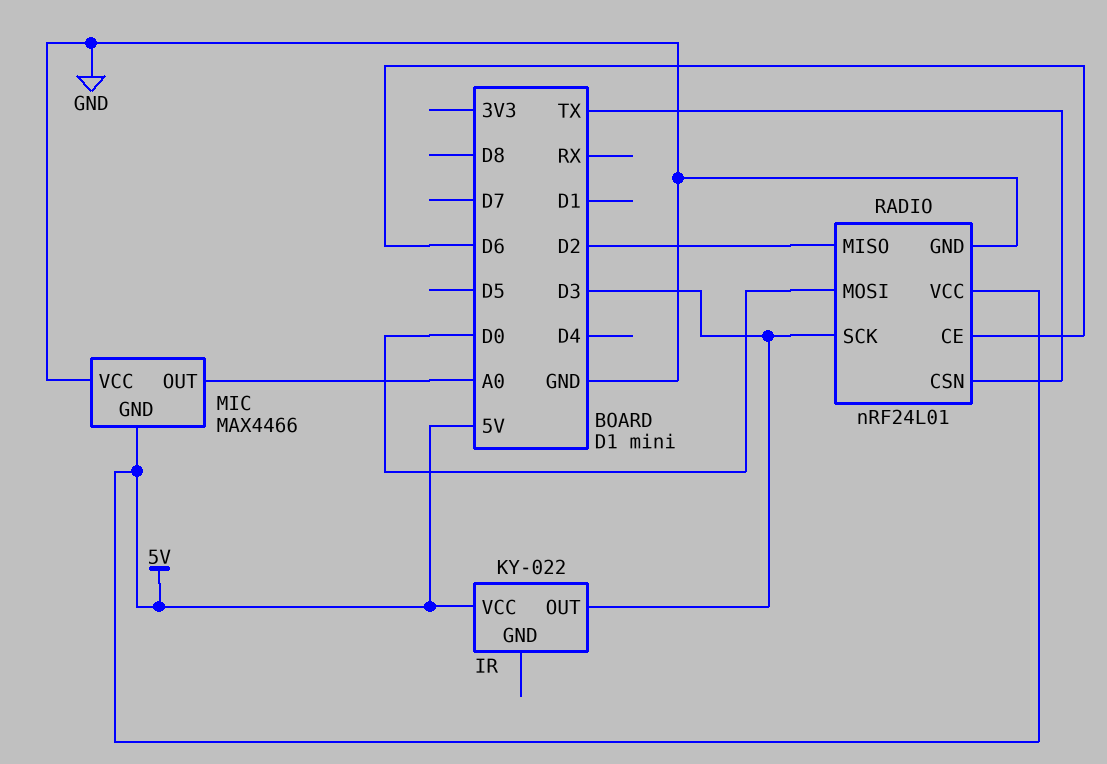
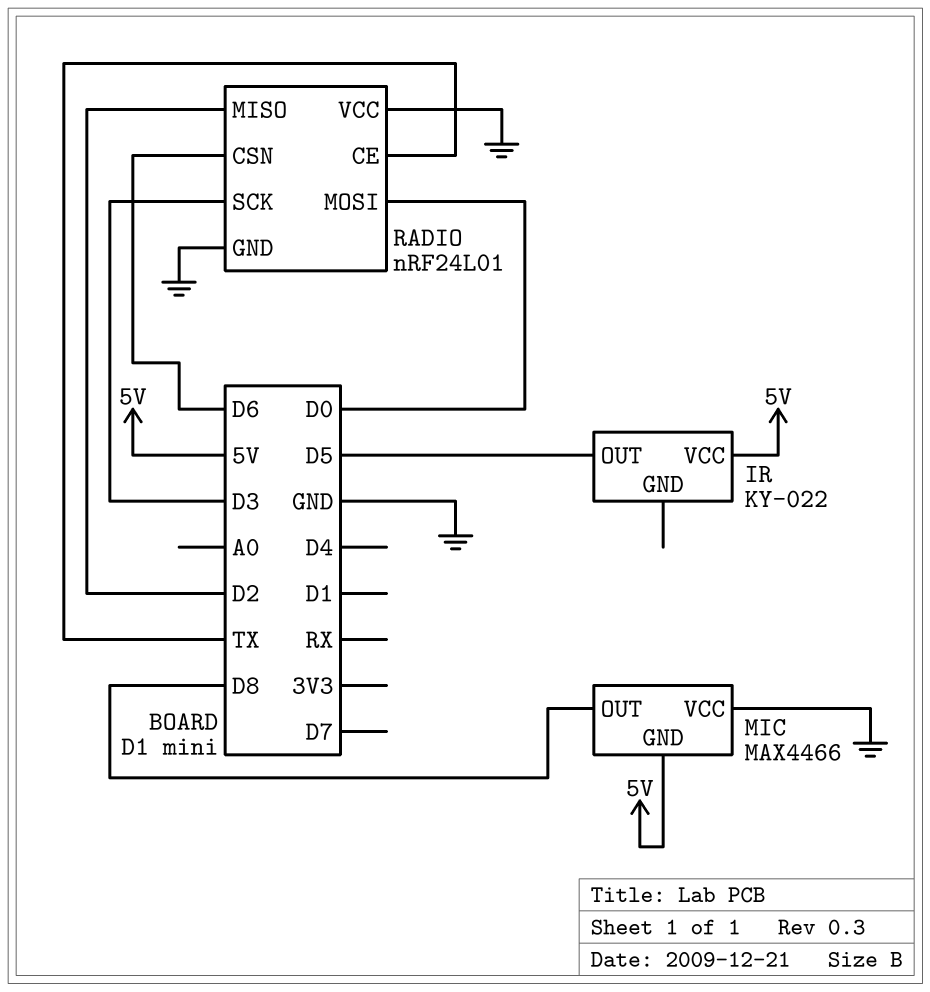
IR pin OUT: D3 -> D5
MIC pin OUT: A0 -> D8
RADIO pin CE: D6 -> TX
RADIO pin CSN: TX -> D6
RADIO pin VCC: 5V -> GND

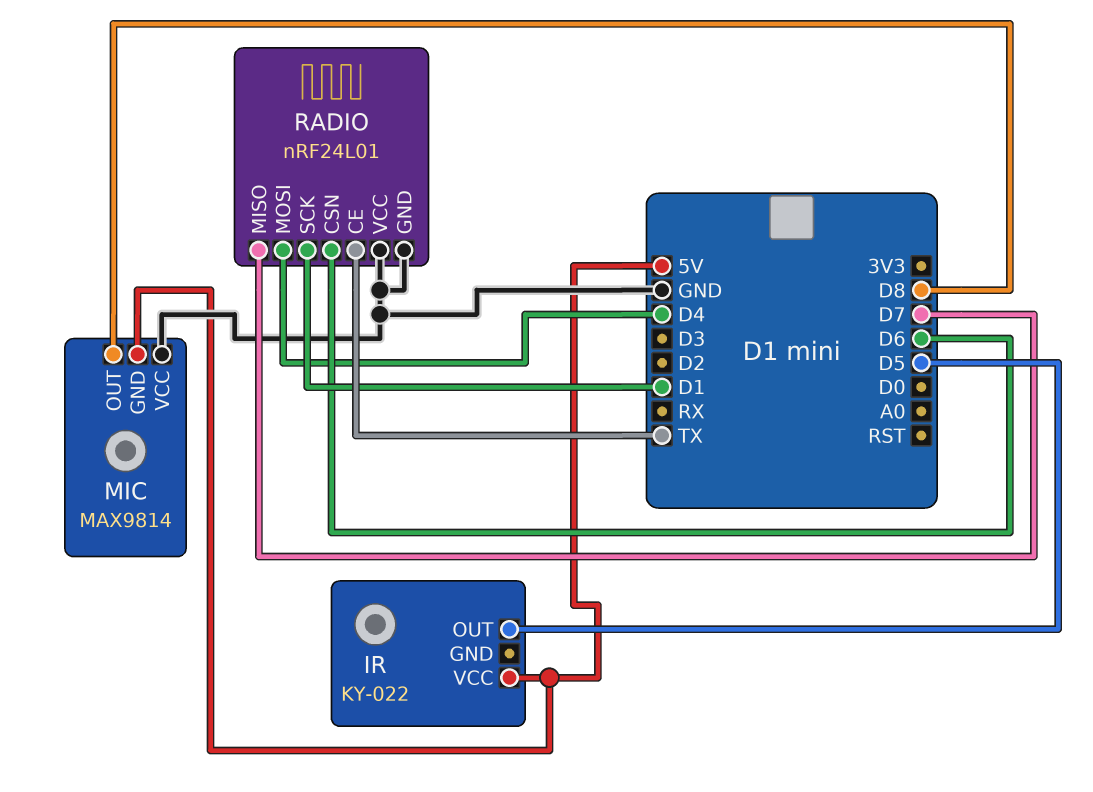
MIC: MAX4466 -> MAX9814
RADIO pin MISO: D2 -> D7
RADIO pin MOSI: D0 -> D4
RADIO pin SCK: D3 -> D1

